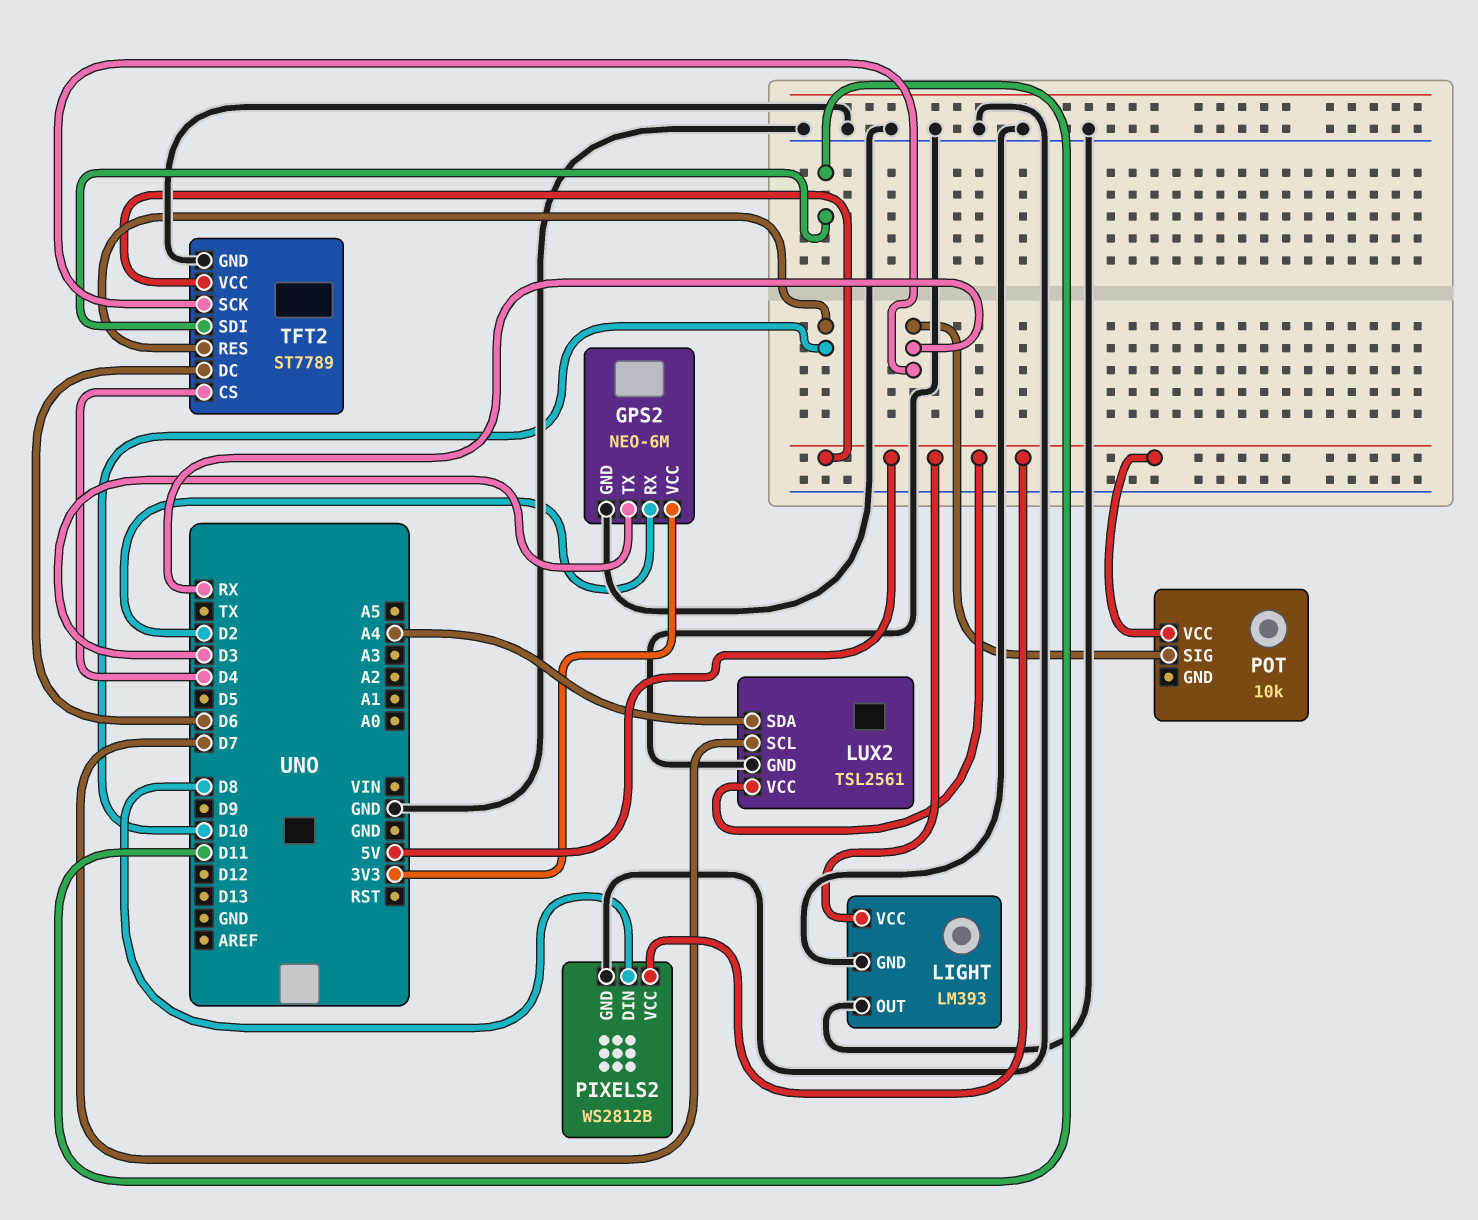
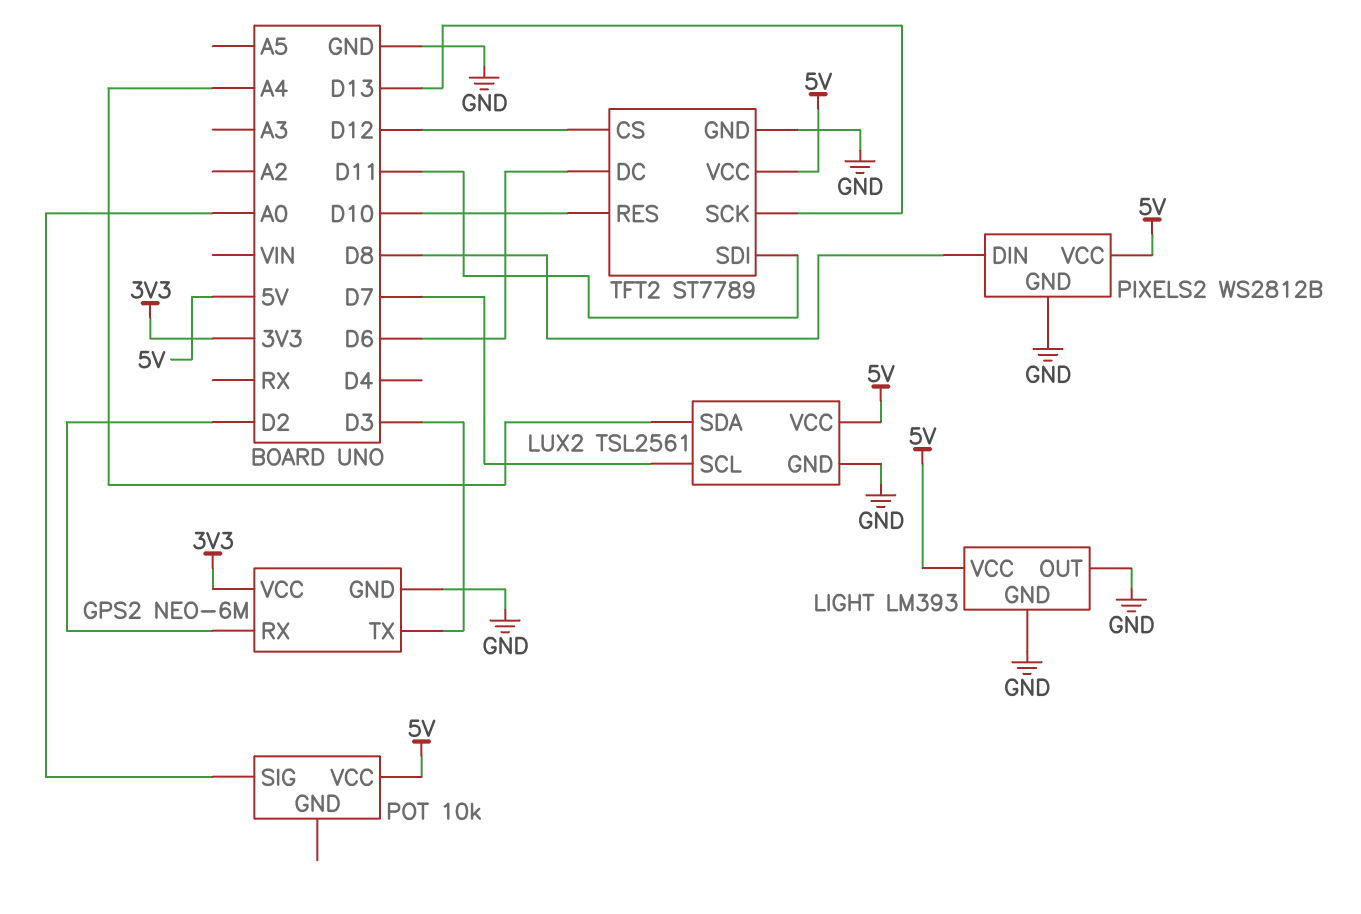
POT pin SIG: RX -> A0
TFT2 pin CS: D4 -> D12
TFT2 pin SCK: RX -> D13

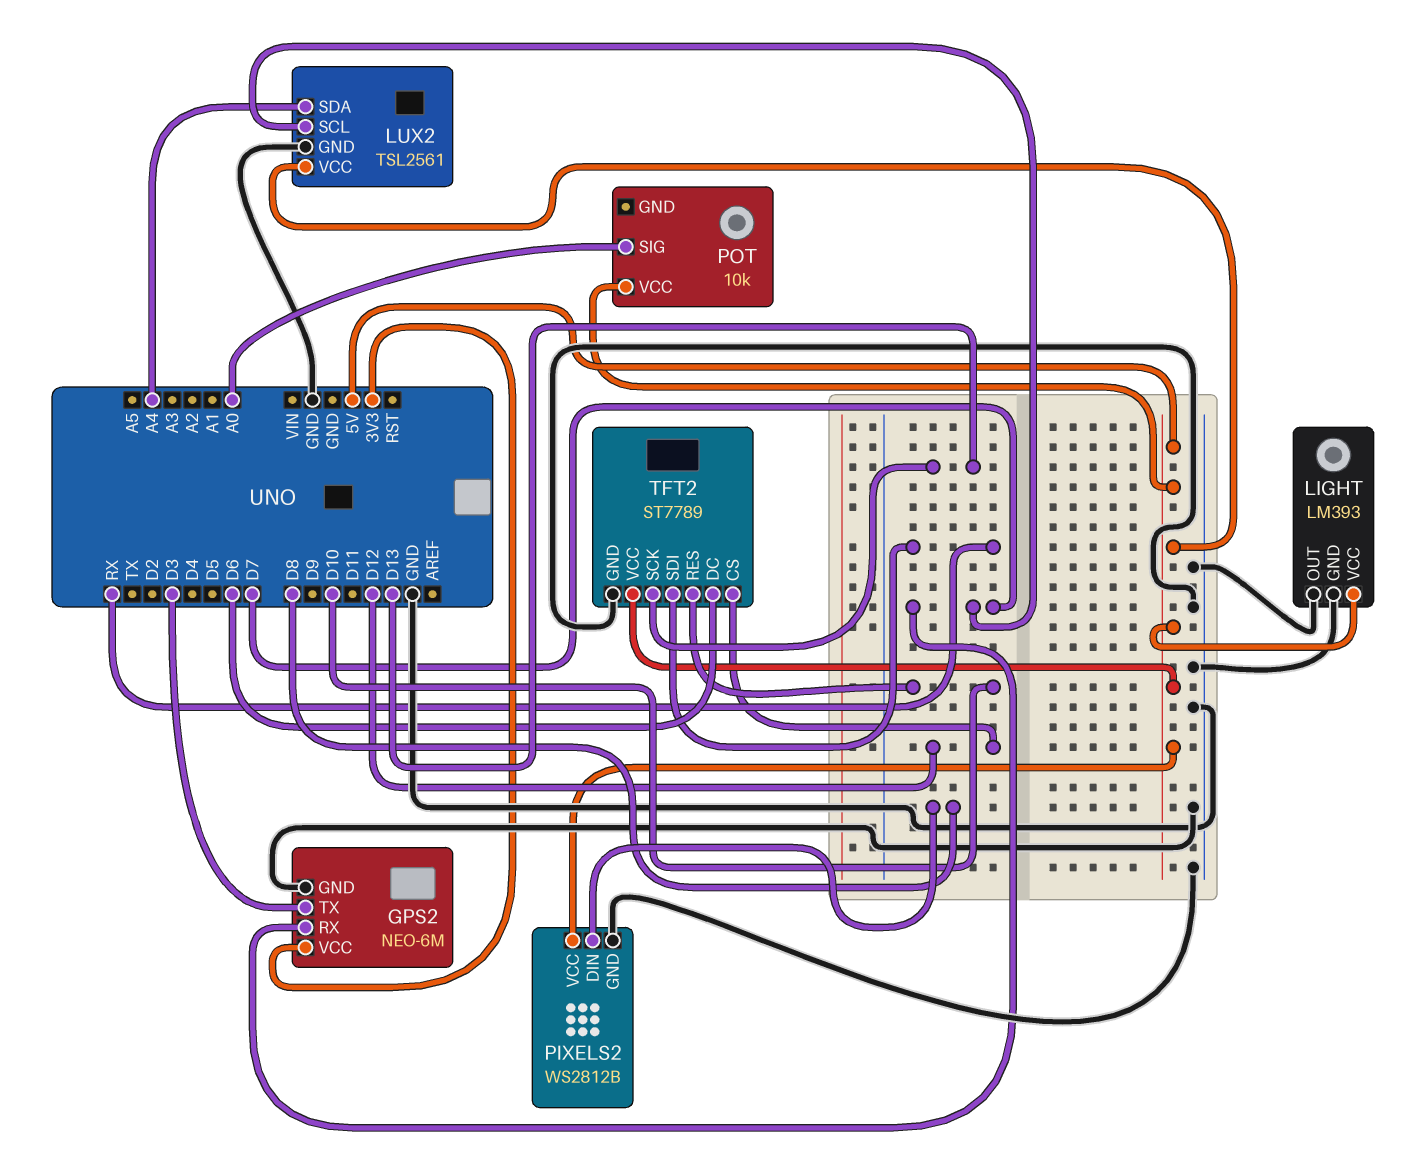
GPS2 pin RX: D2 -> D7
TFT2 pin SDI: D11 -> RX

